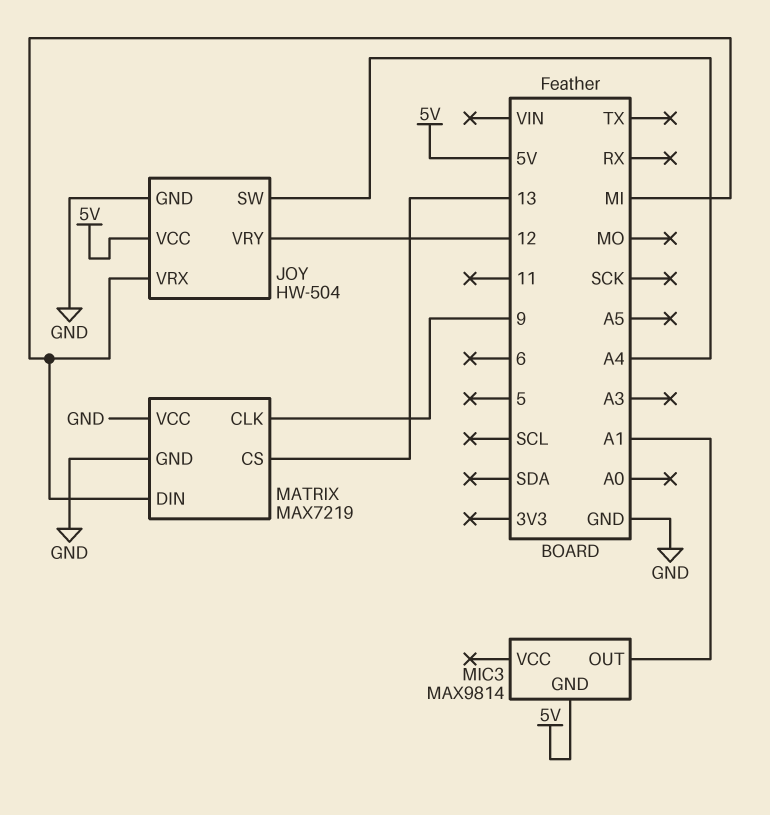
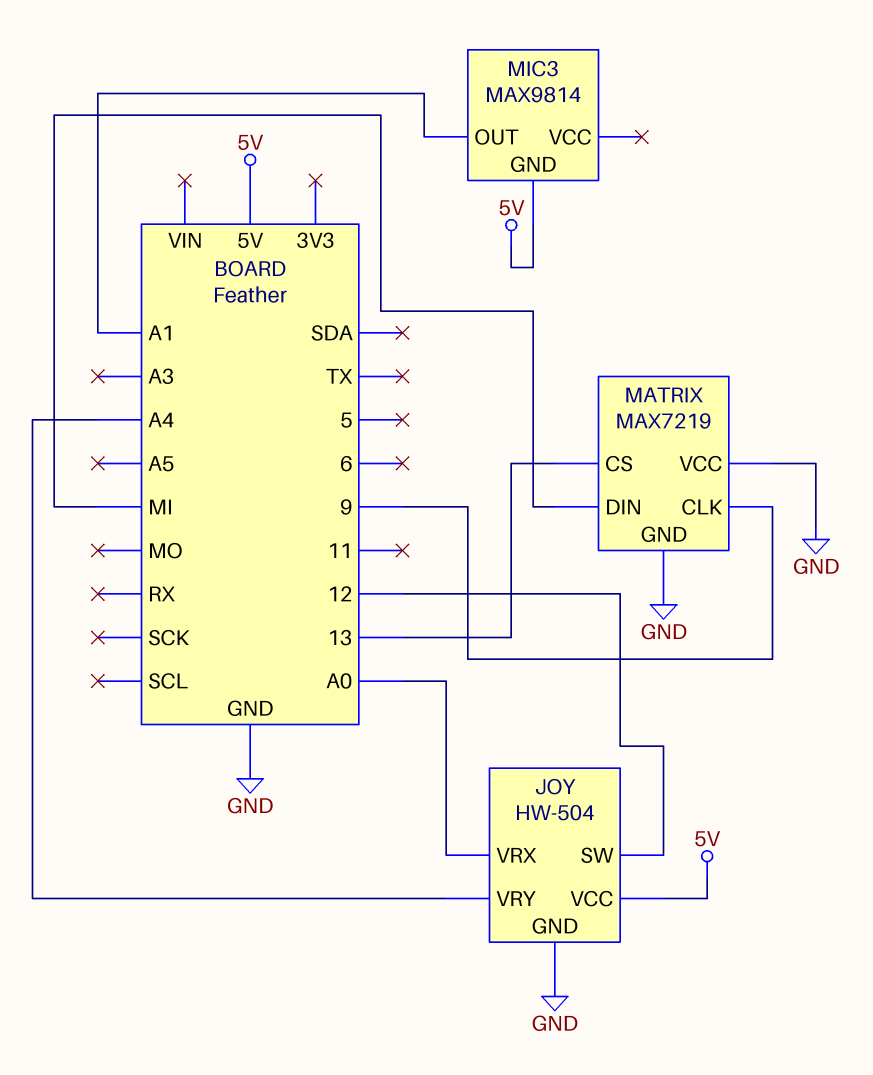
JOY pin SW: A4 -> 12
JOY pin VRX: MI -> A0
JOY pin VRY: 12 -> A4

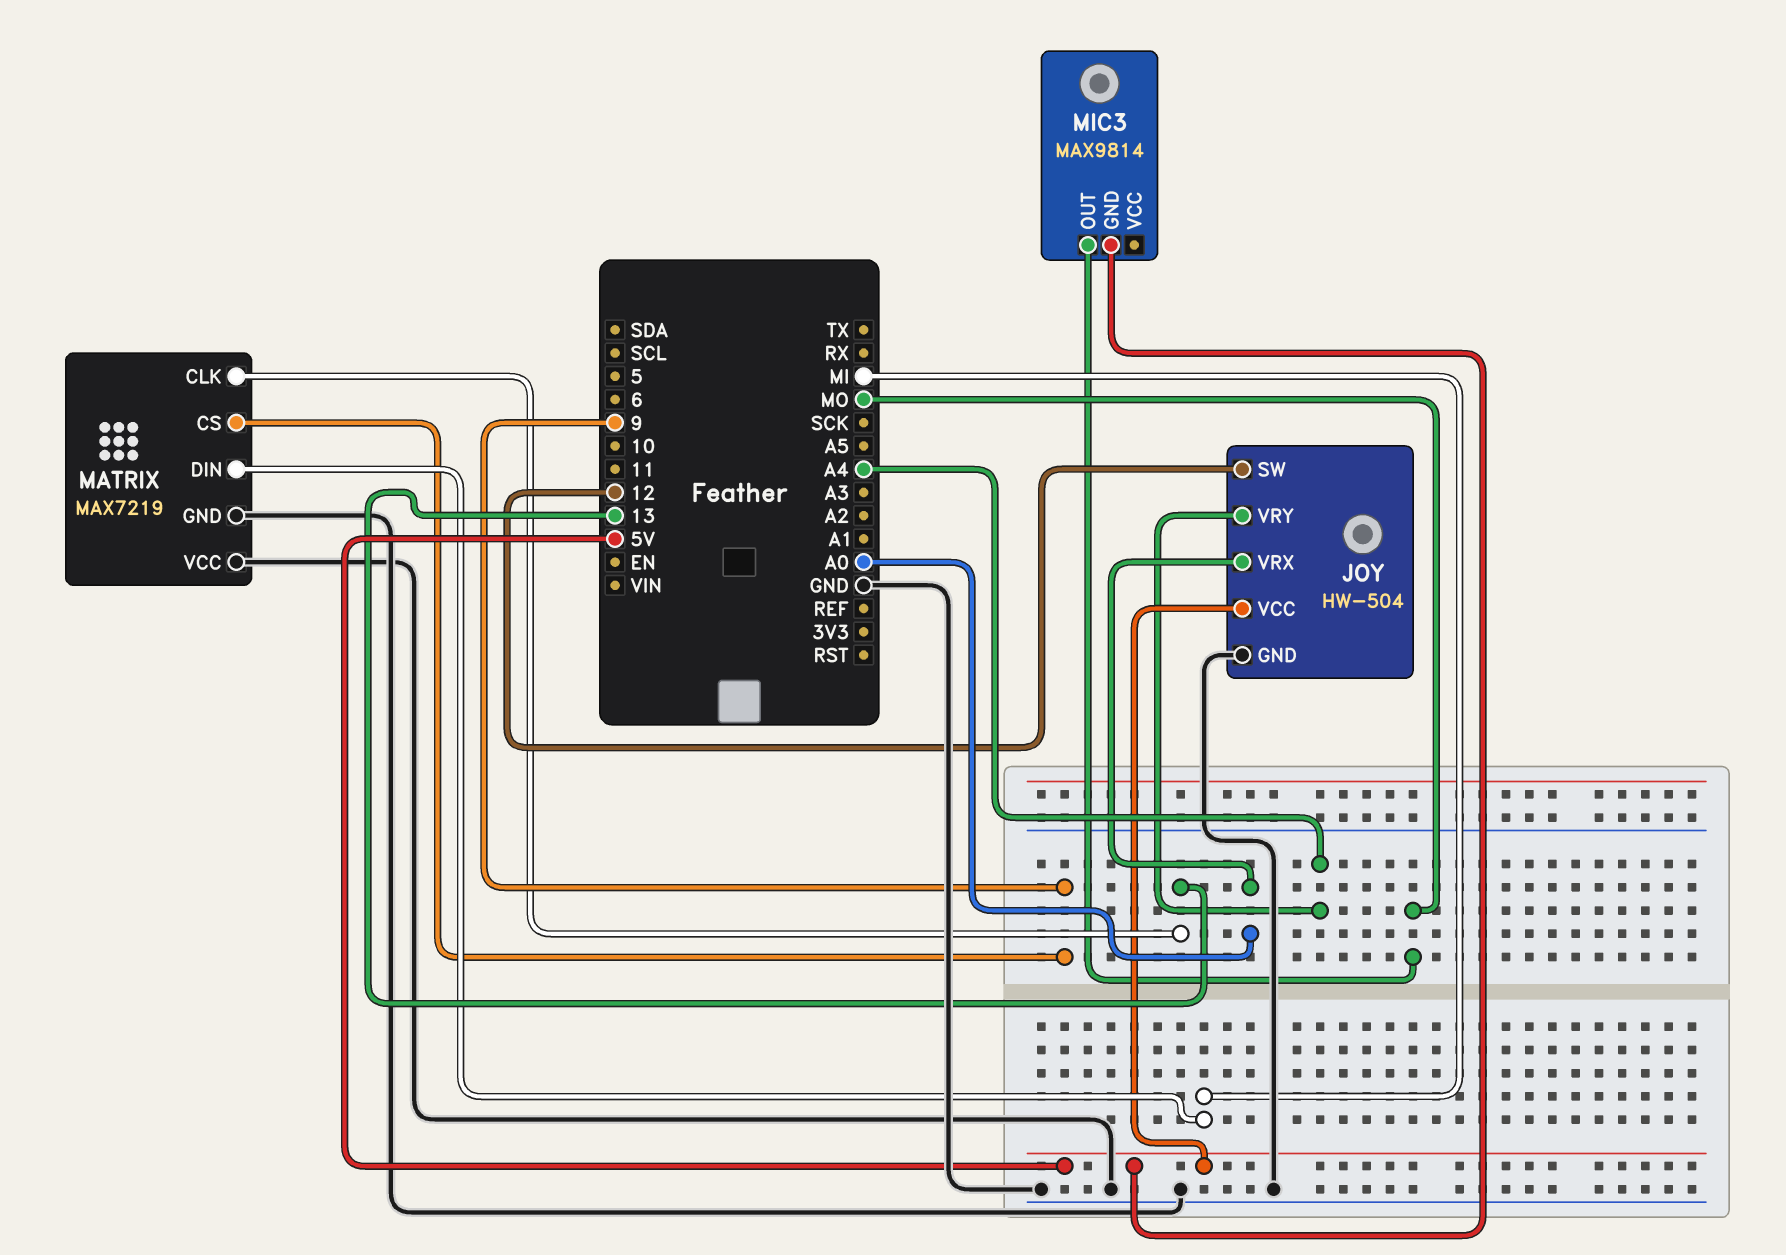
MATRIX pin CLK: 9 -> 13
MATRIX pin CS: 13 -> 9
MIC3 pin OUT: A1 -> MO

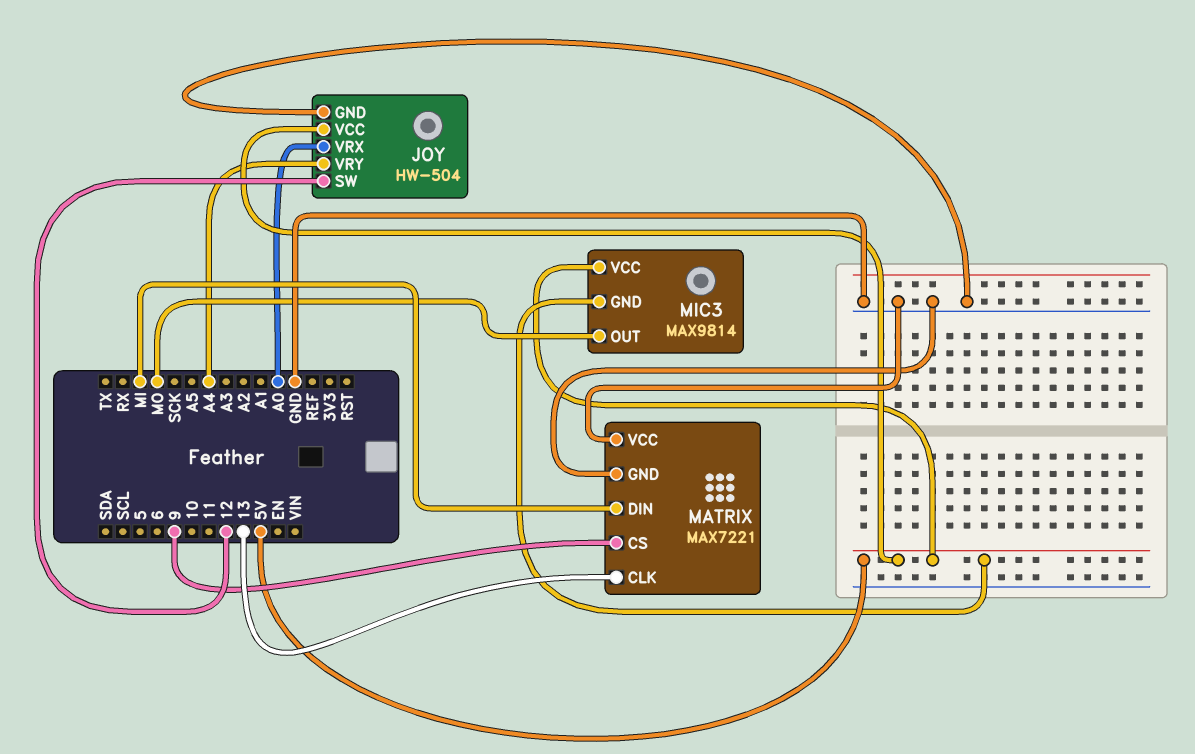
MATRIX: MAX7219 -> MAX7221
MIC3 pin VCC: none -> 5V

